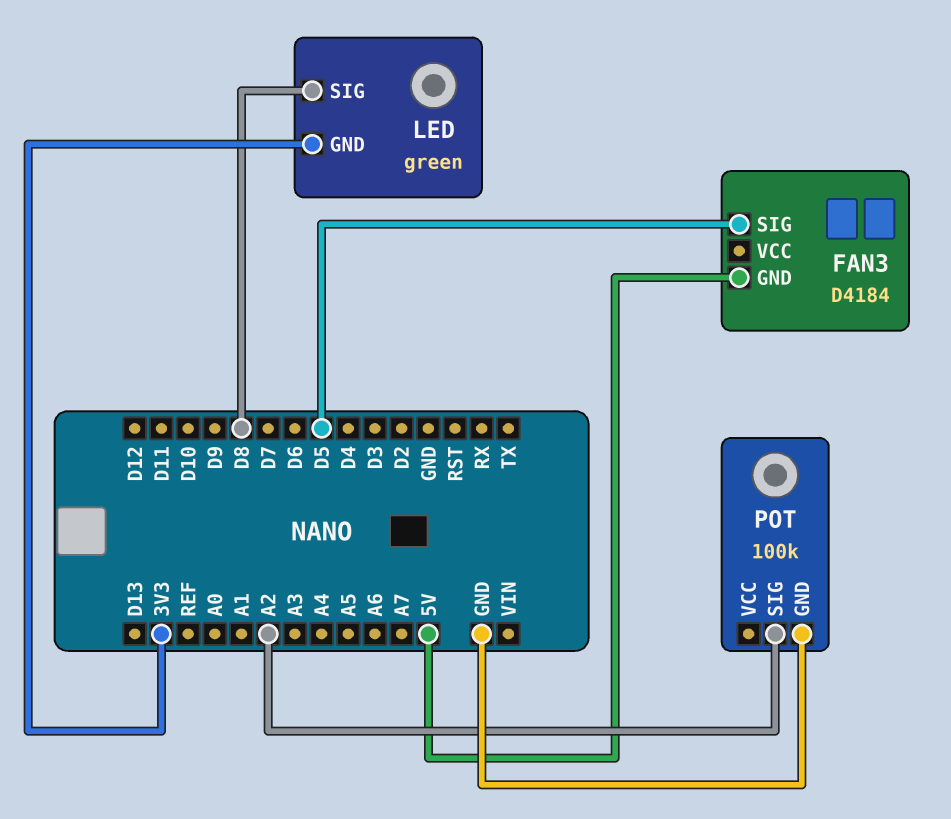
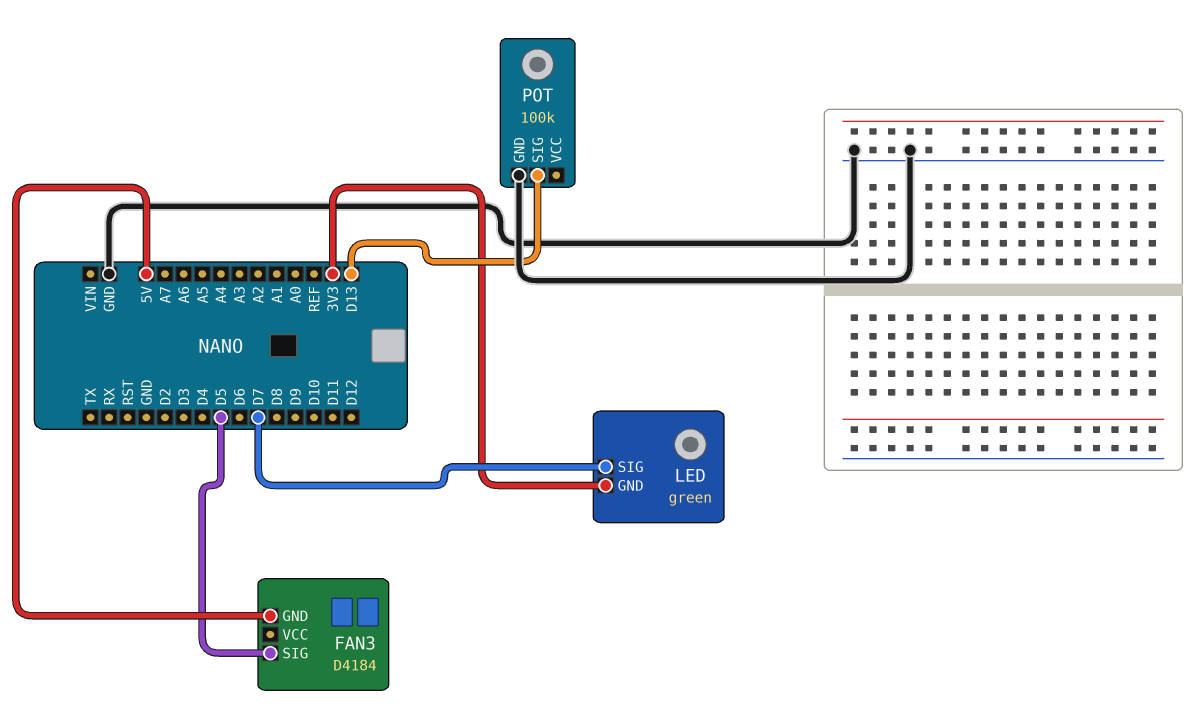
LED pin SIG: D8 -> D7
POT pin SIG: A2 -> D13

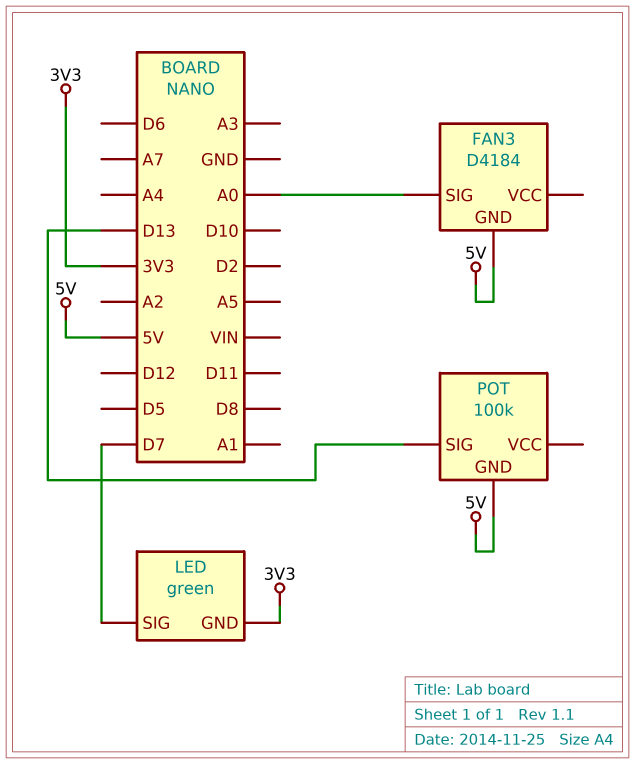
FAN3 pin SIG: D5 -> A0
POT pin GND: GND -> 5V

